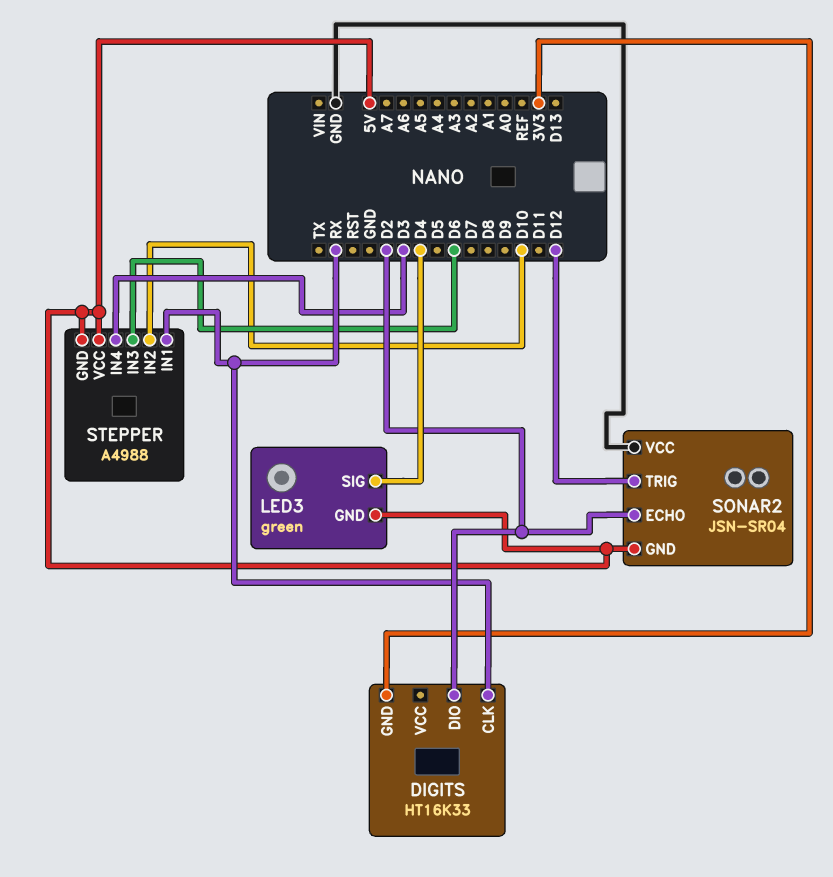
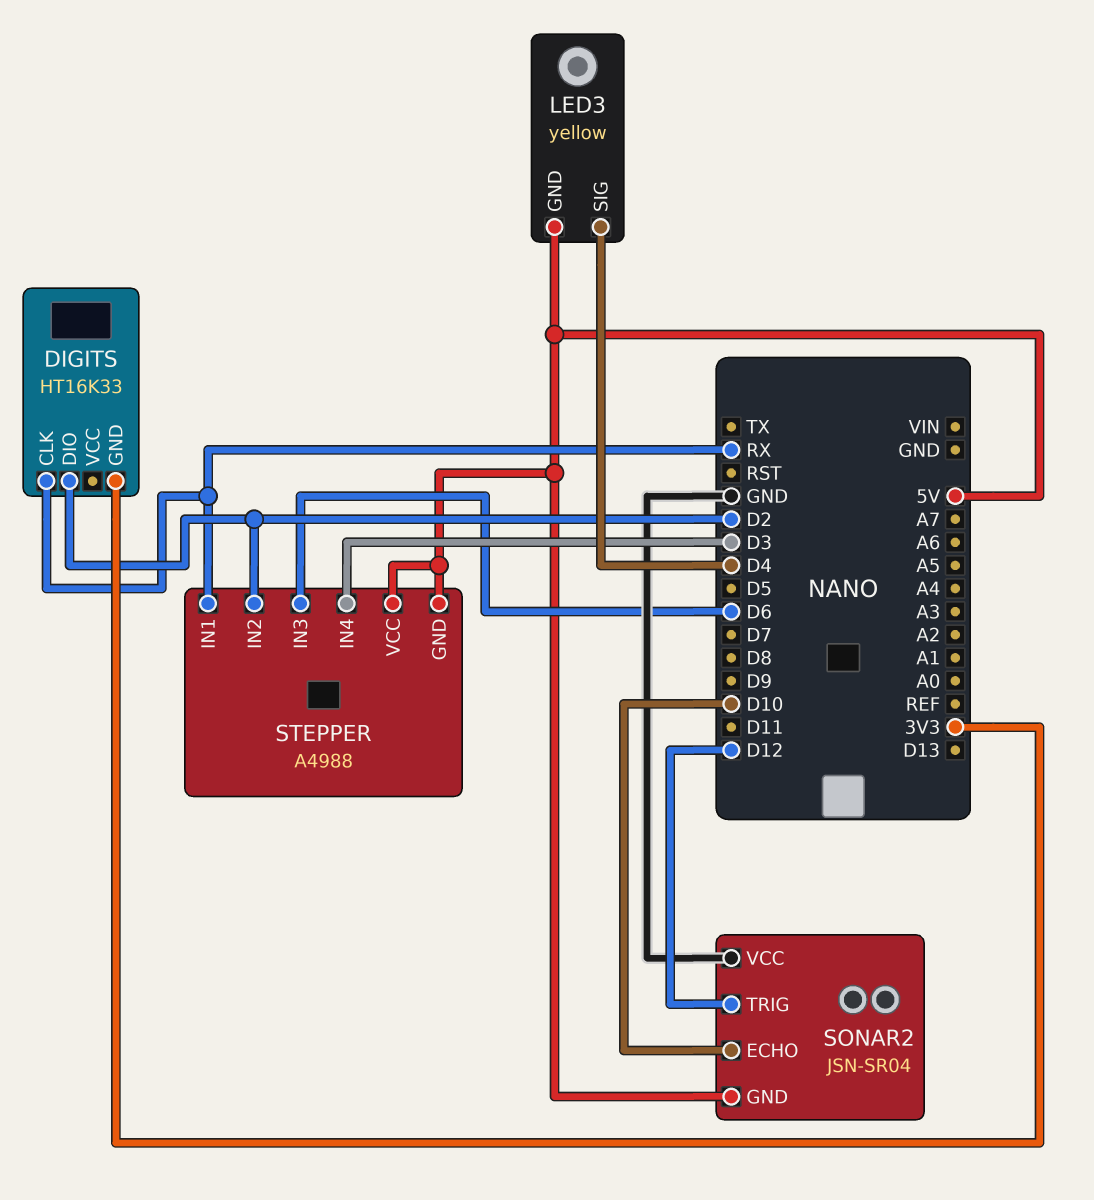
LED3: green -> yellow
SONAR2 pin ECHO: D2 -> D10
STEPPER pin IN2: D10 -> D2

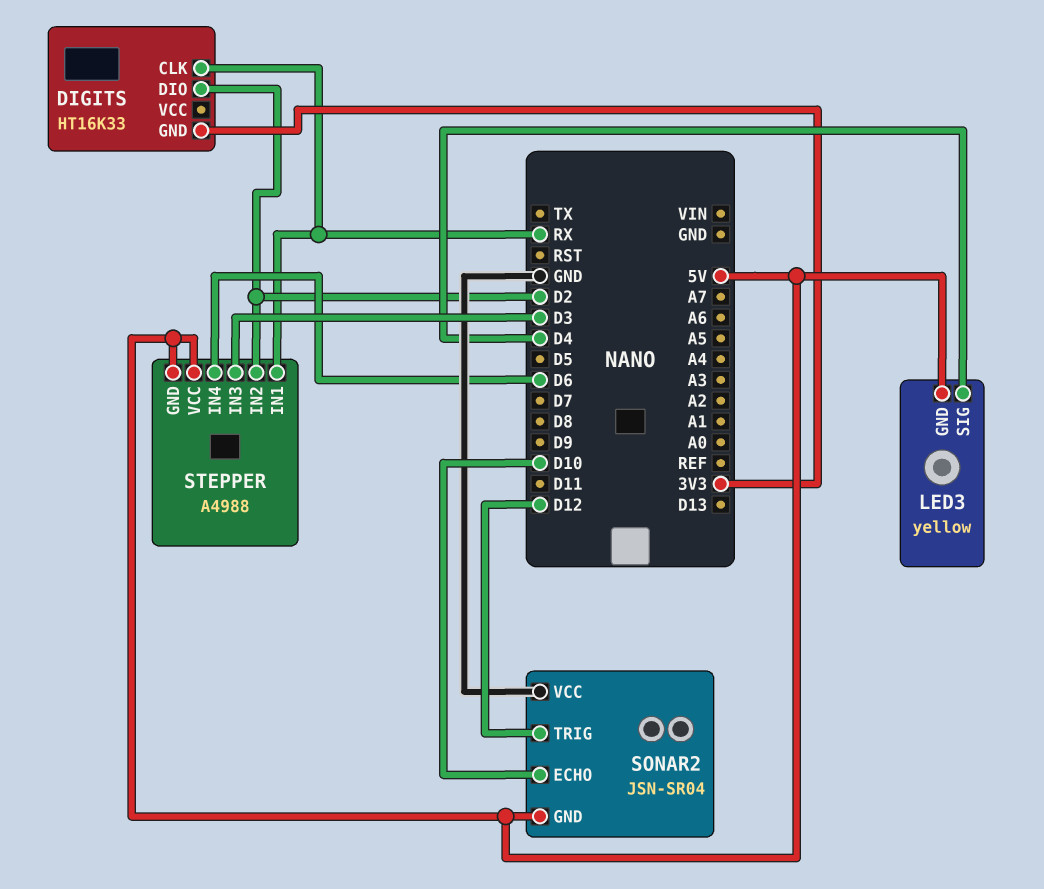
STEPPER pin IN3: D6 -> D3
STEPPER pin IN4: D3 -> D6

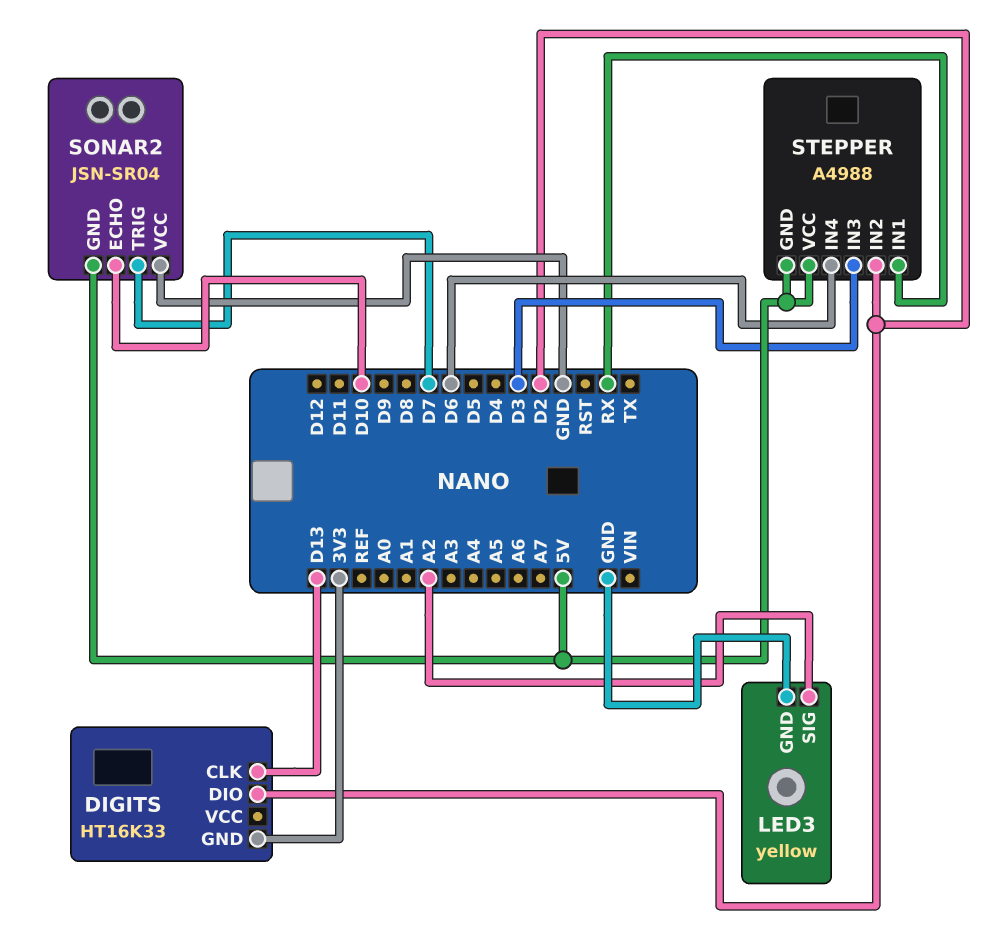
DIGITS pin CLK: RX -> D13
LED3 pin GND: 5V -> GND
LED3 pin SIG: D4 -> A2
SONAR2 pin TRIG: D12 -> D7

